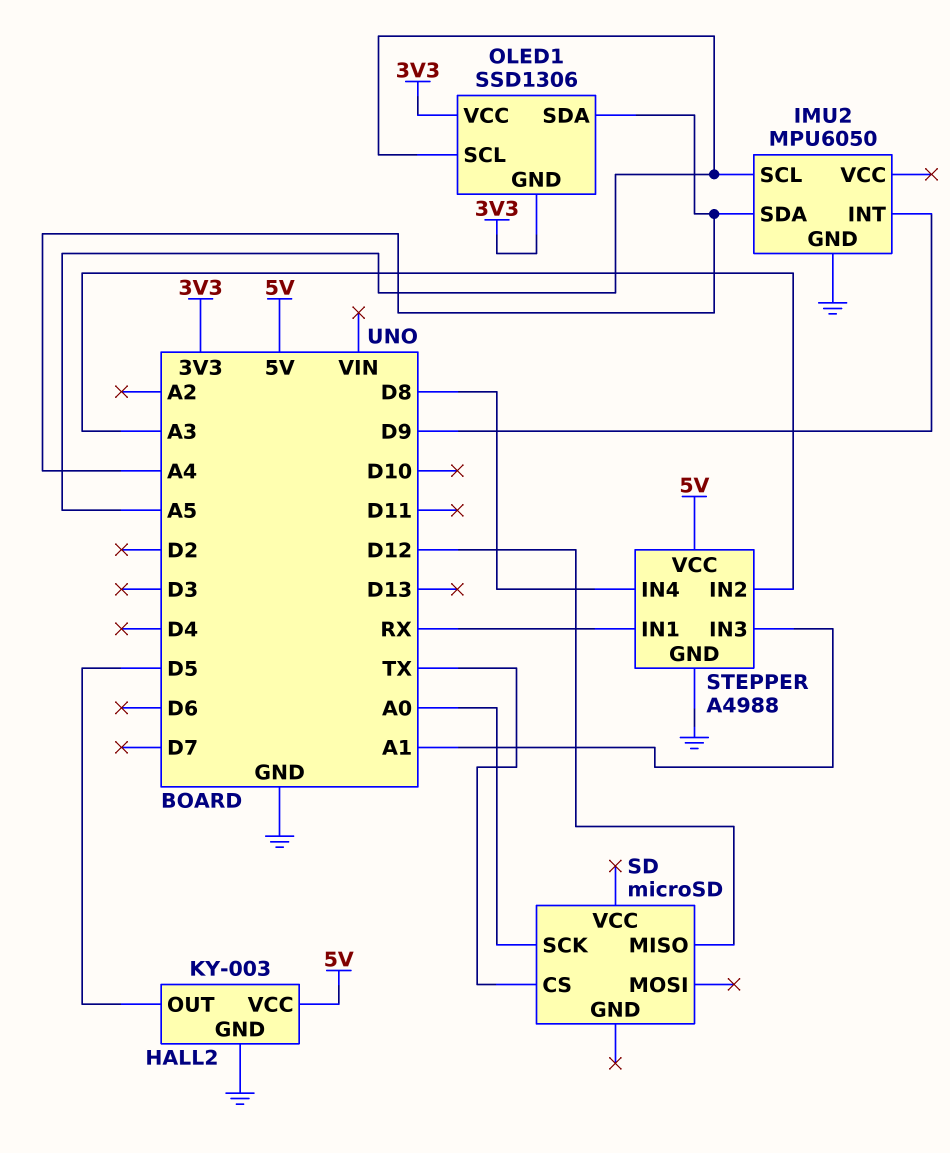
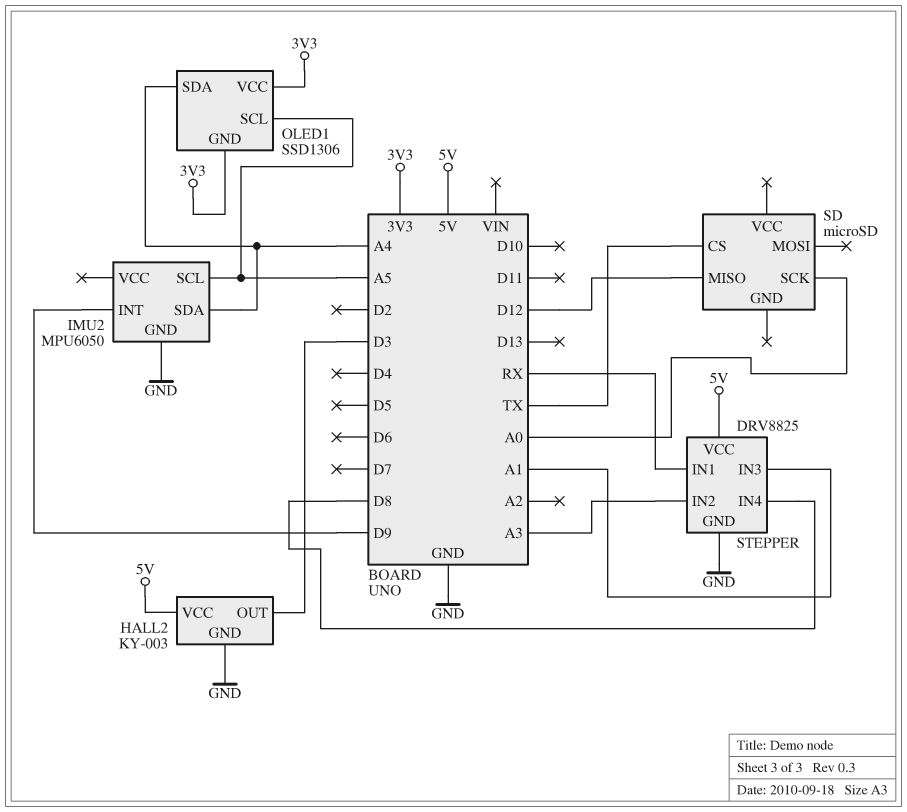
HALL2 pin OUT: D5 -> D3
STEPPER: A4988 -> DRV8825

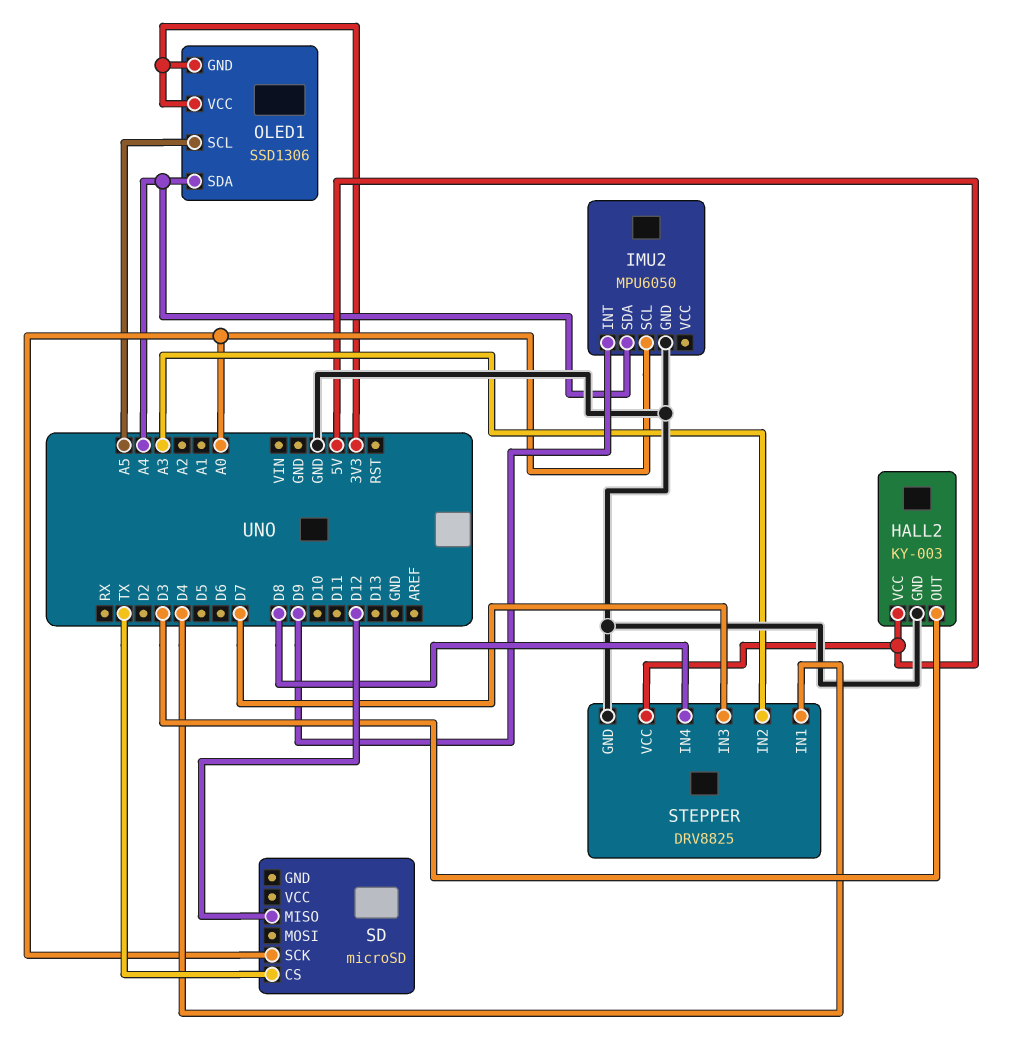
IMU2 pin SCL: A5 -> A0
STEPPER pin IN1: RX -> D4
STEPPER pin IN3: A1 -> D7

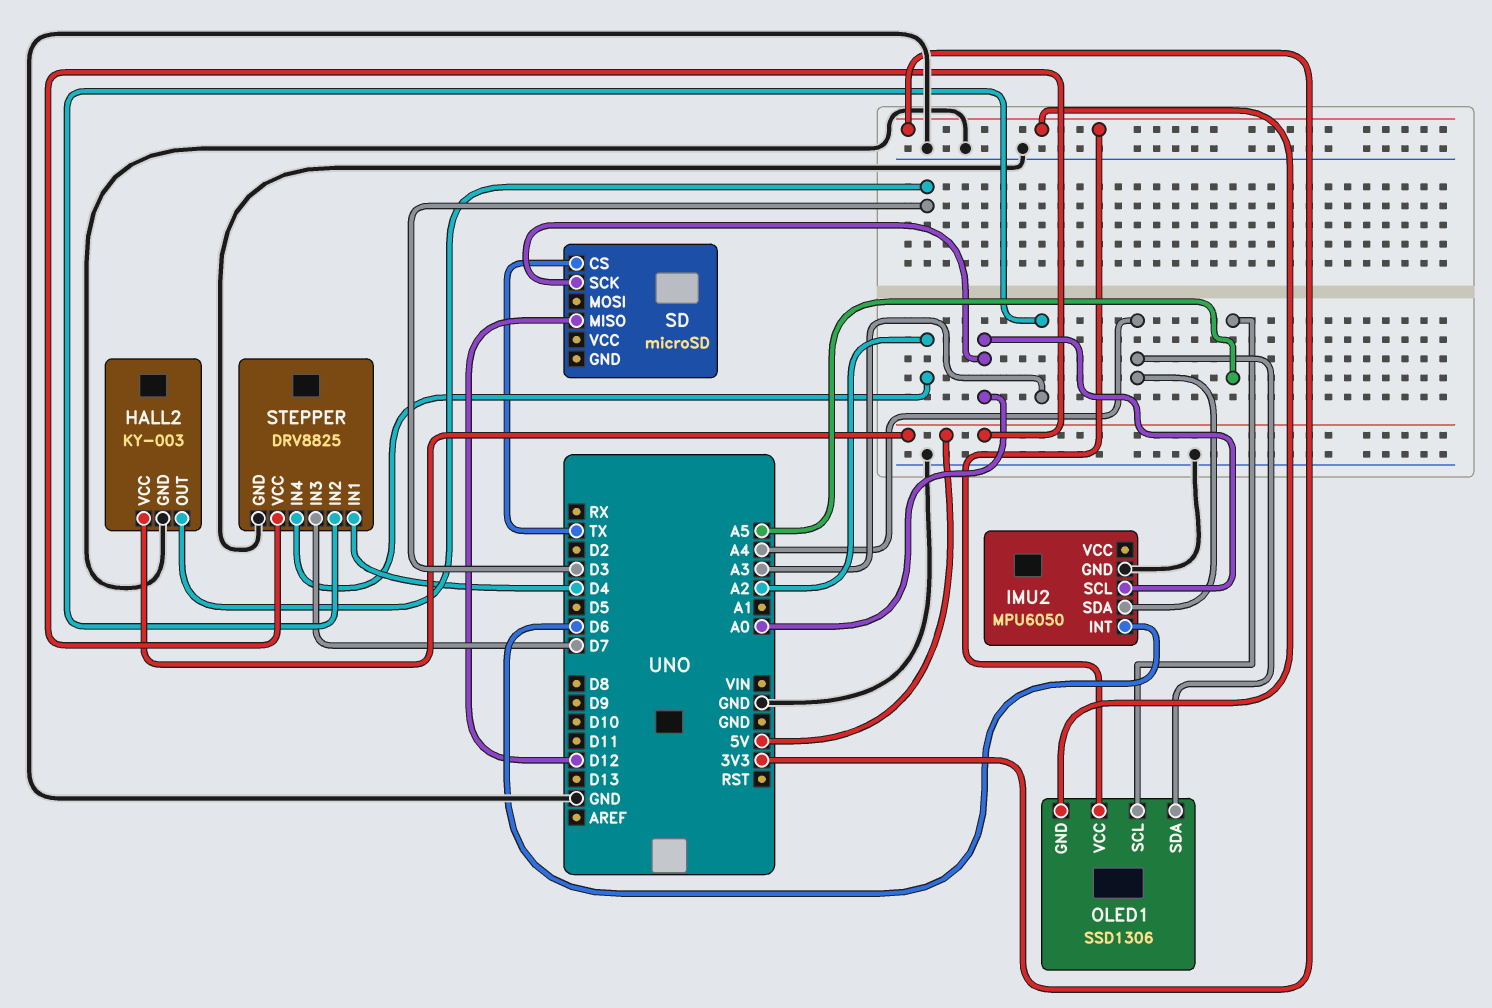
IMU2 pin INT: D9 -> D6
STEPPER pin IN4: D8 -> A2

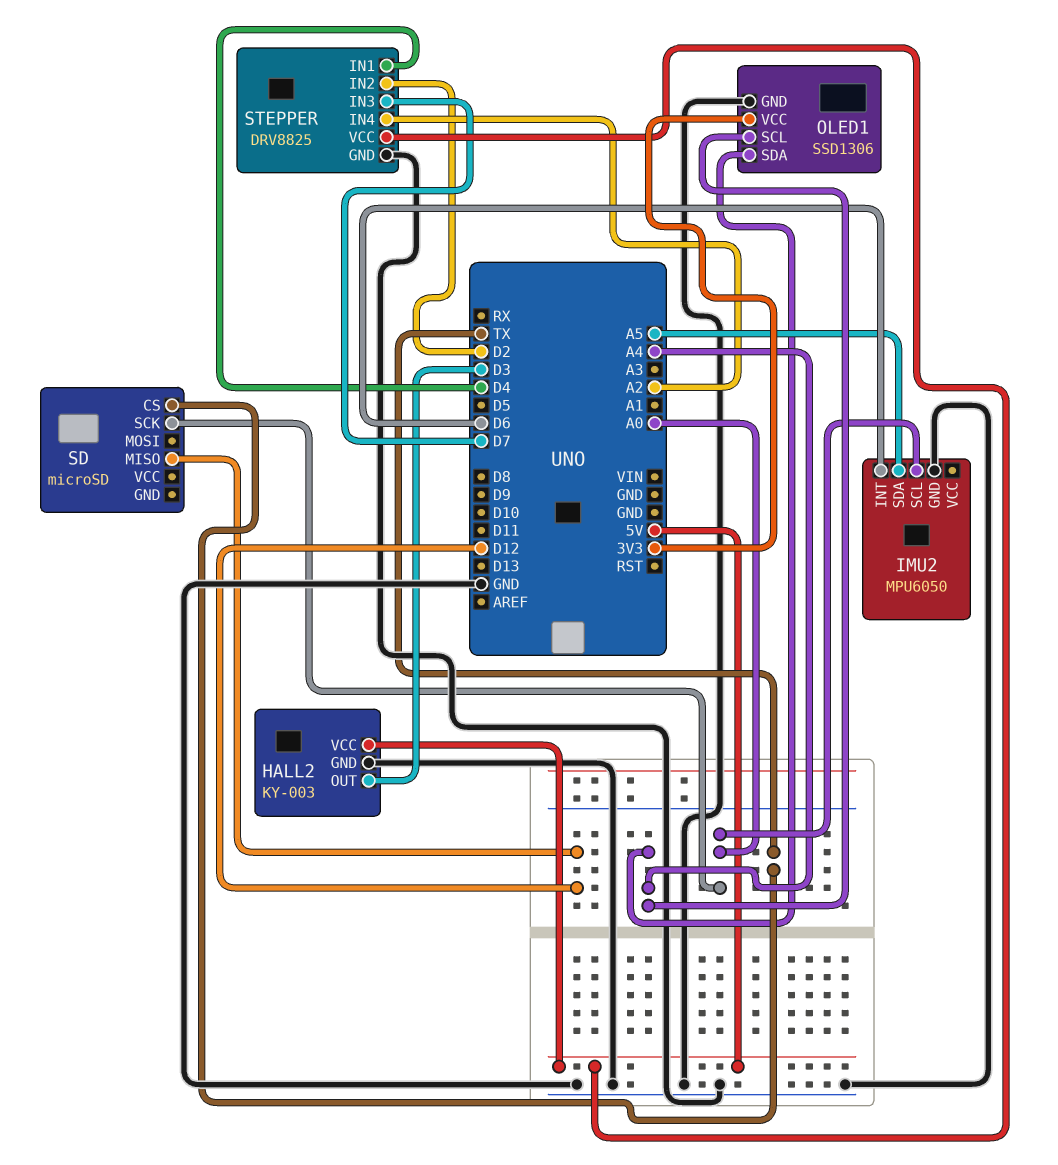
IMU2 pin SDA: A4 -> A5
OLED1 pin GND: 3V3 -> GND
OLED1 pin SCL: A5 -> A4
STEPPER pin IN2: A3 -> D2

